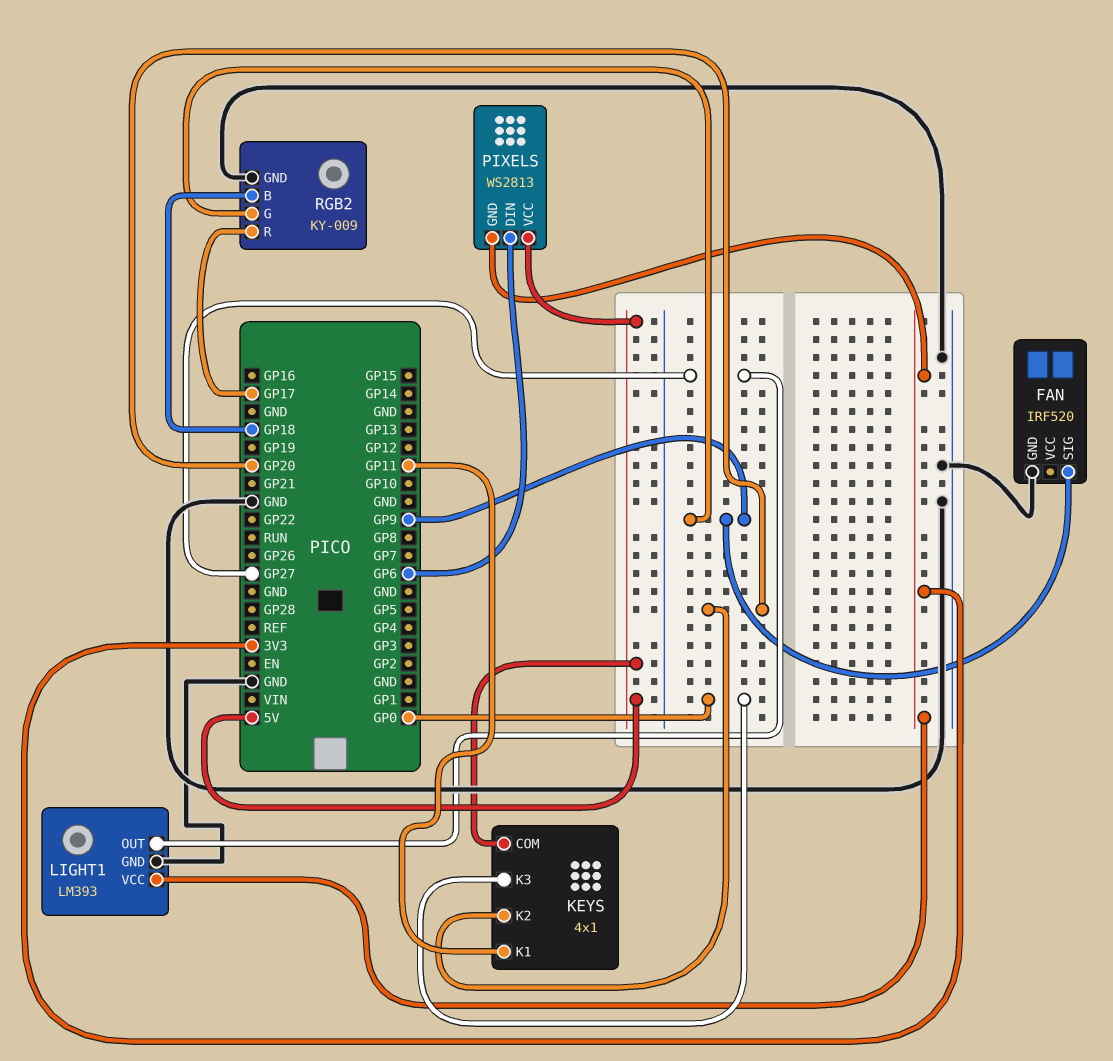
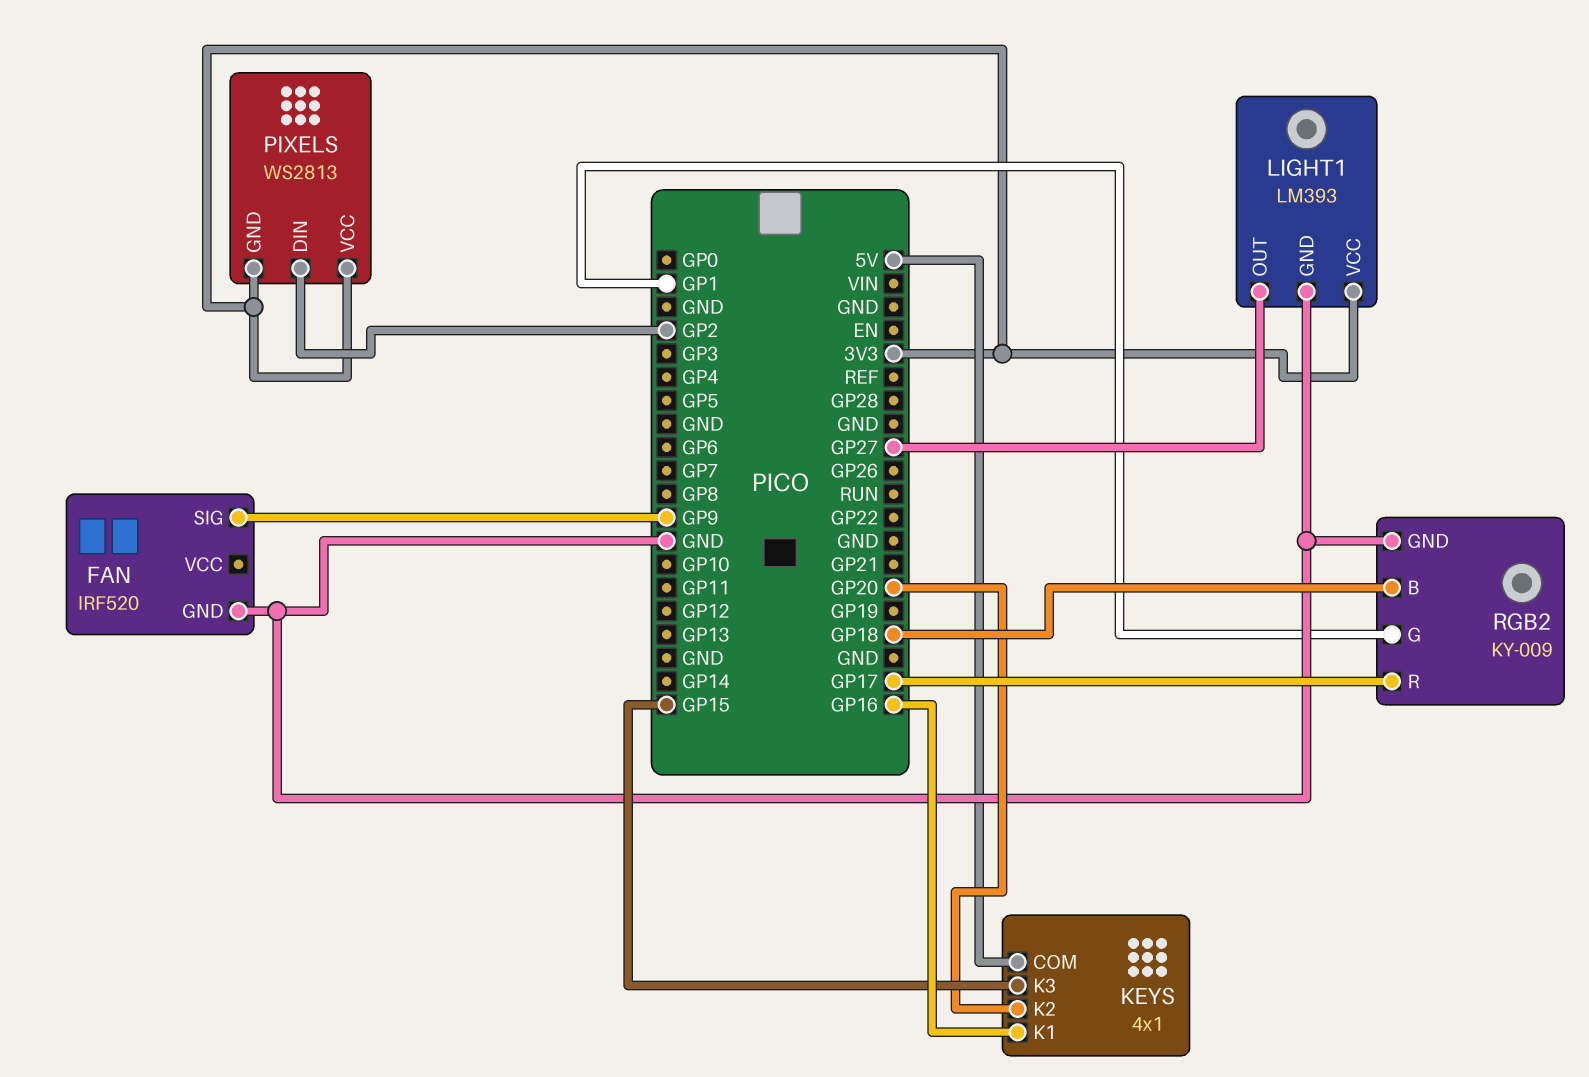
KEYS pin K1: GP11 -> GP16
KEYS pin K3: GP0 -> GP15
PIXELS pin DIN: GP6 -> GP2
PIXELS pin VCC: 5V -> 3V3
RGB2 pin G: GP9 -> GP1

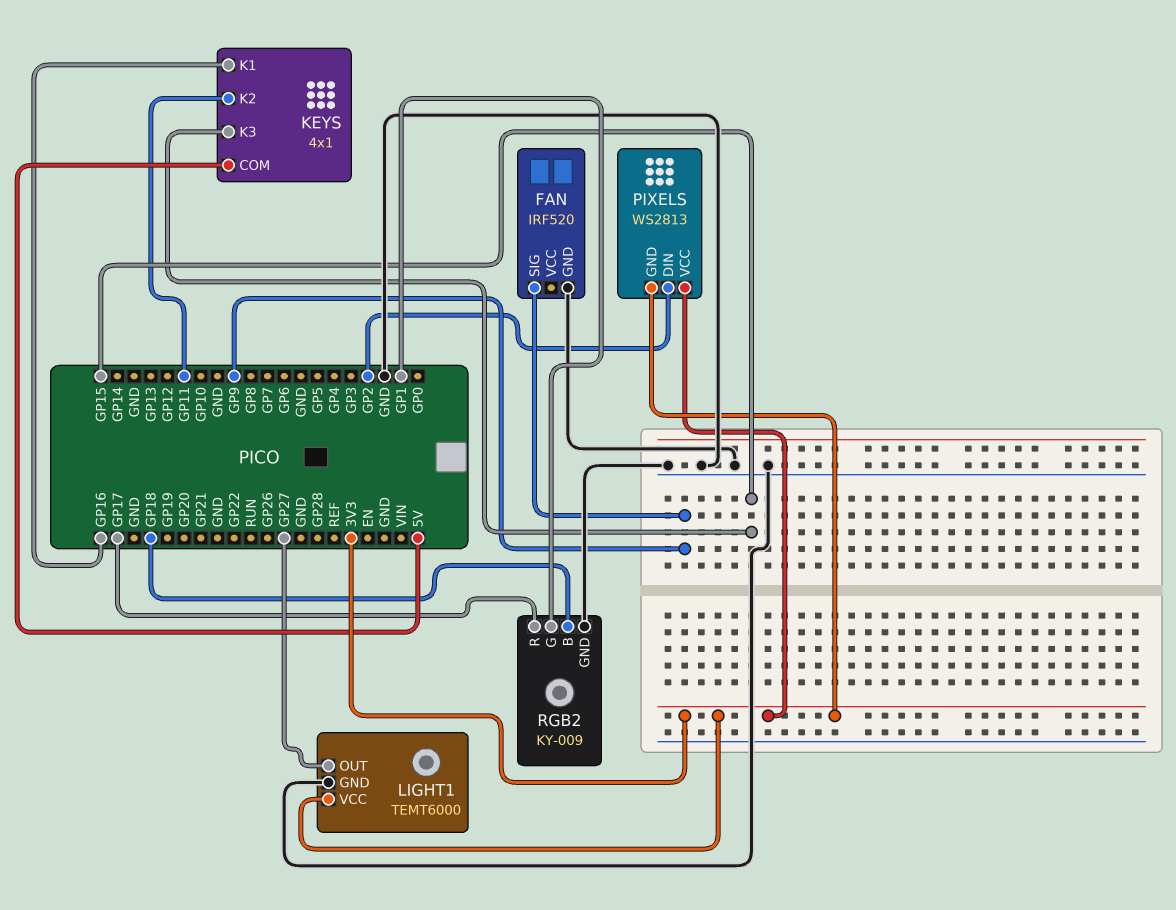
KEYS pin K2: GP20 -> GP11
LIGHT1: LM393 -> TEMT6000

